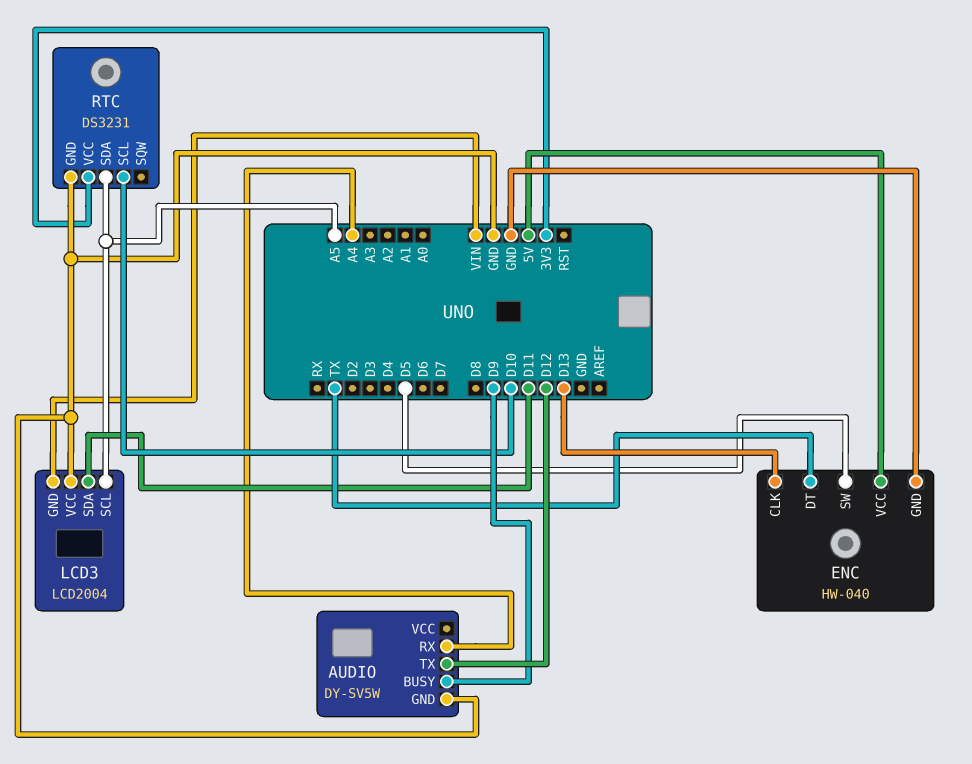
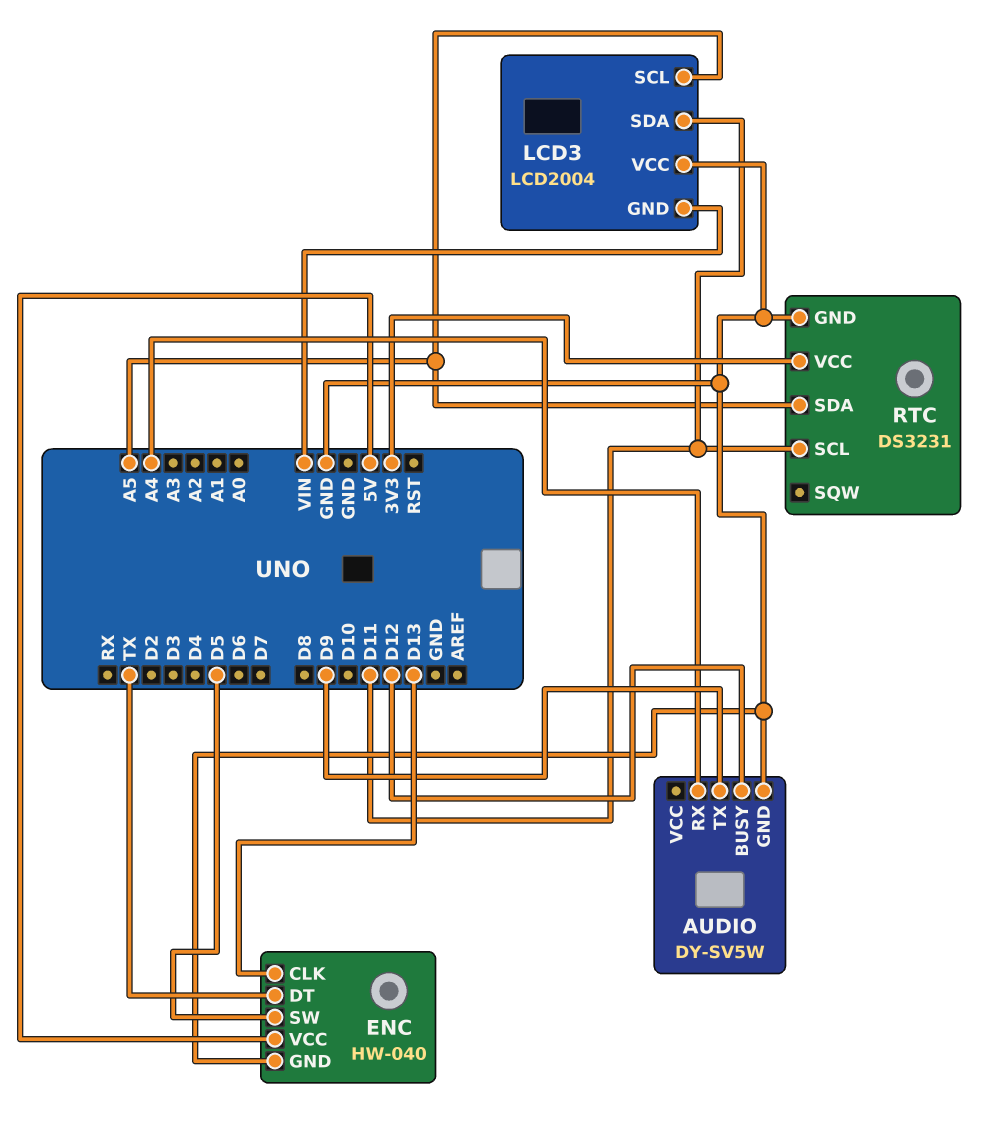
AUDIO pin BUSY: D9 -> D12
AUDIO pin TX: D12 -> D9
RTC pin SCL: D10 -> D11

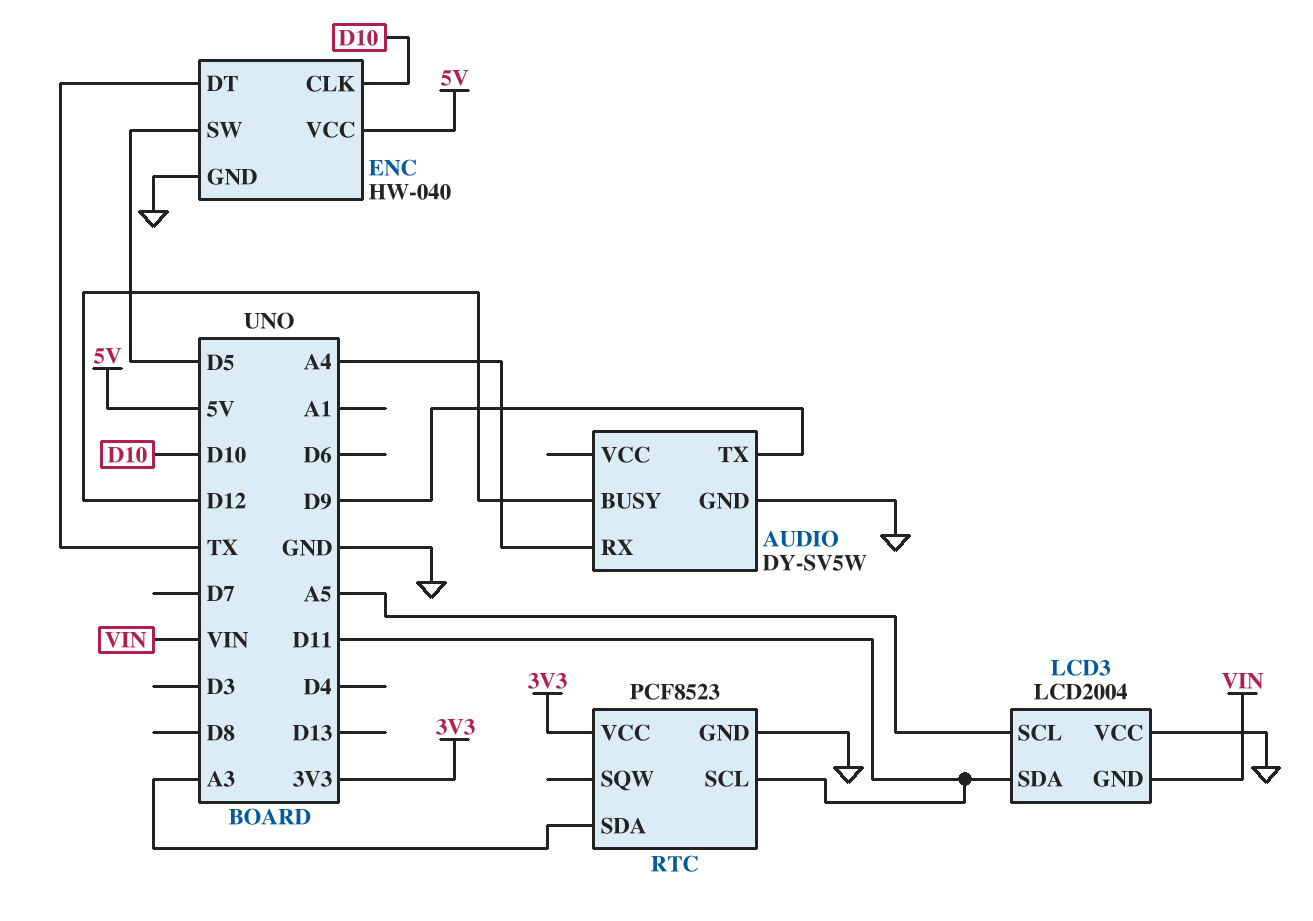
ENC pin CLK: D13 -> D10
RTC: DS3231 -> PCF8523
RTC pin SDA: A5 -> A3

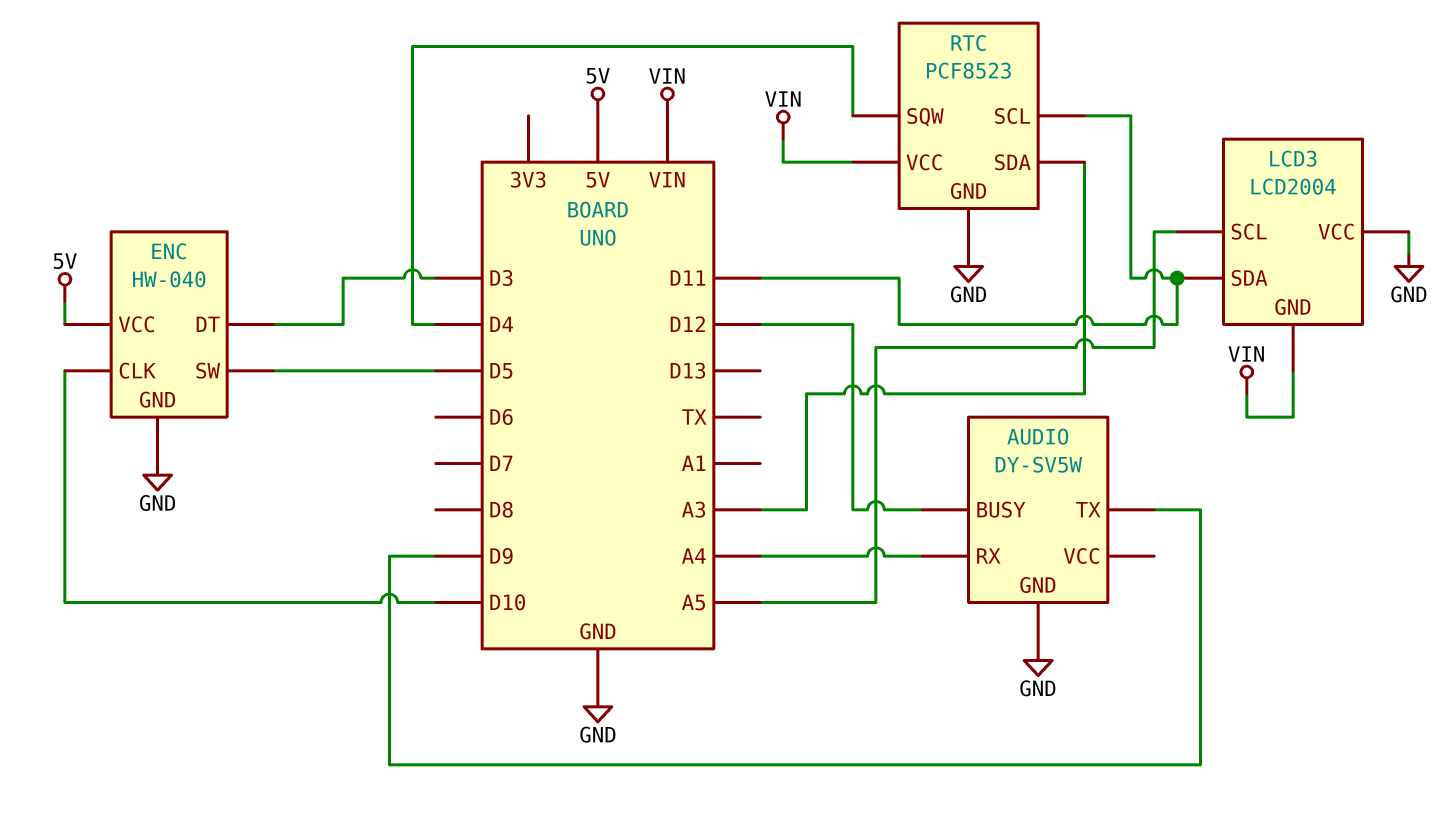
ENC pin DT: TX -> D3
RTC pin SQW: none -> D4
RTC pin VCC: 3V3 -> VIN

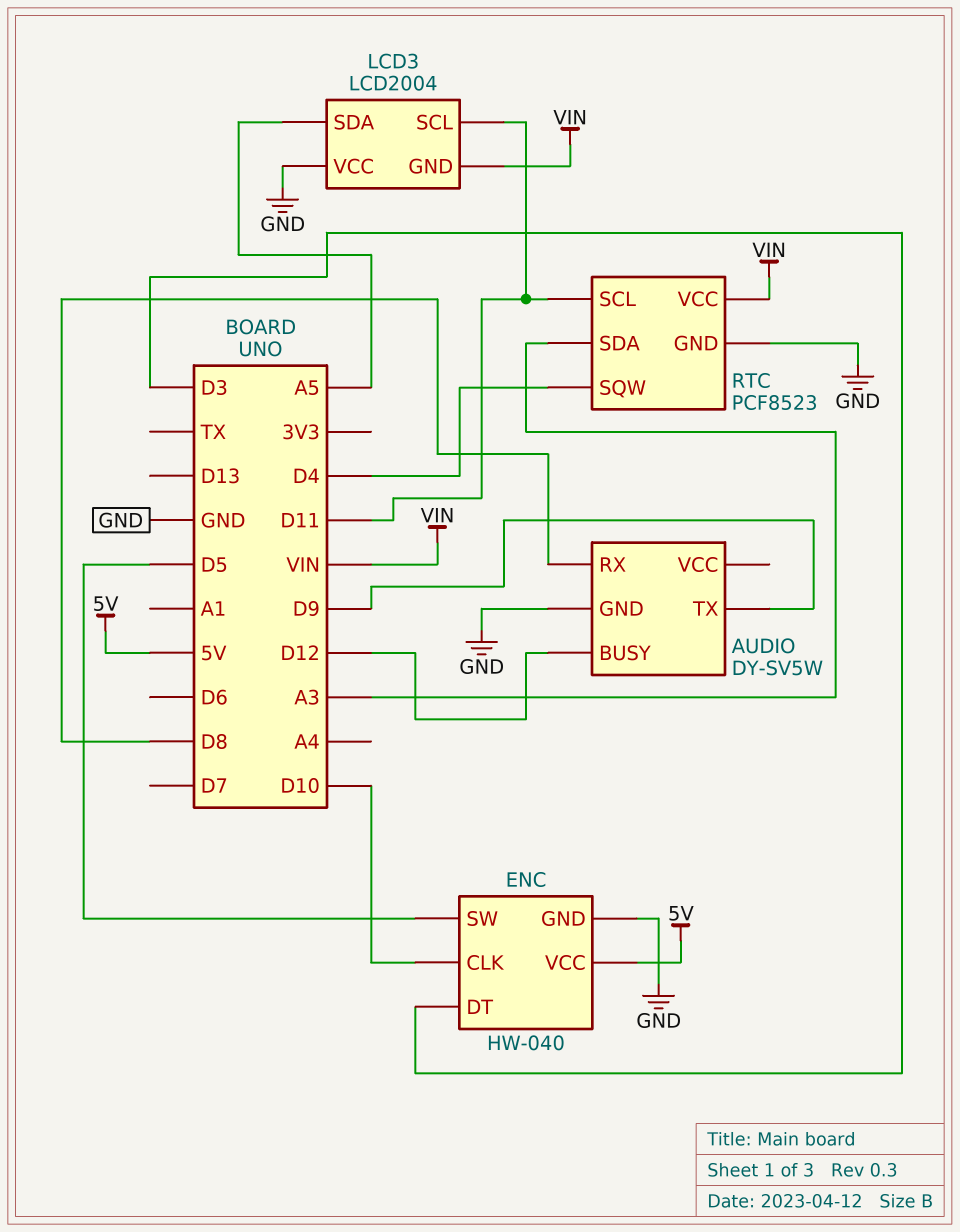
AUDIO pin RX: A4 -> D8
LCD3 pin SCL: A5 -> D11
LCD3 pin SDA: D11 -> A5

